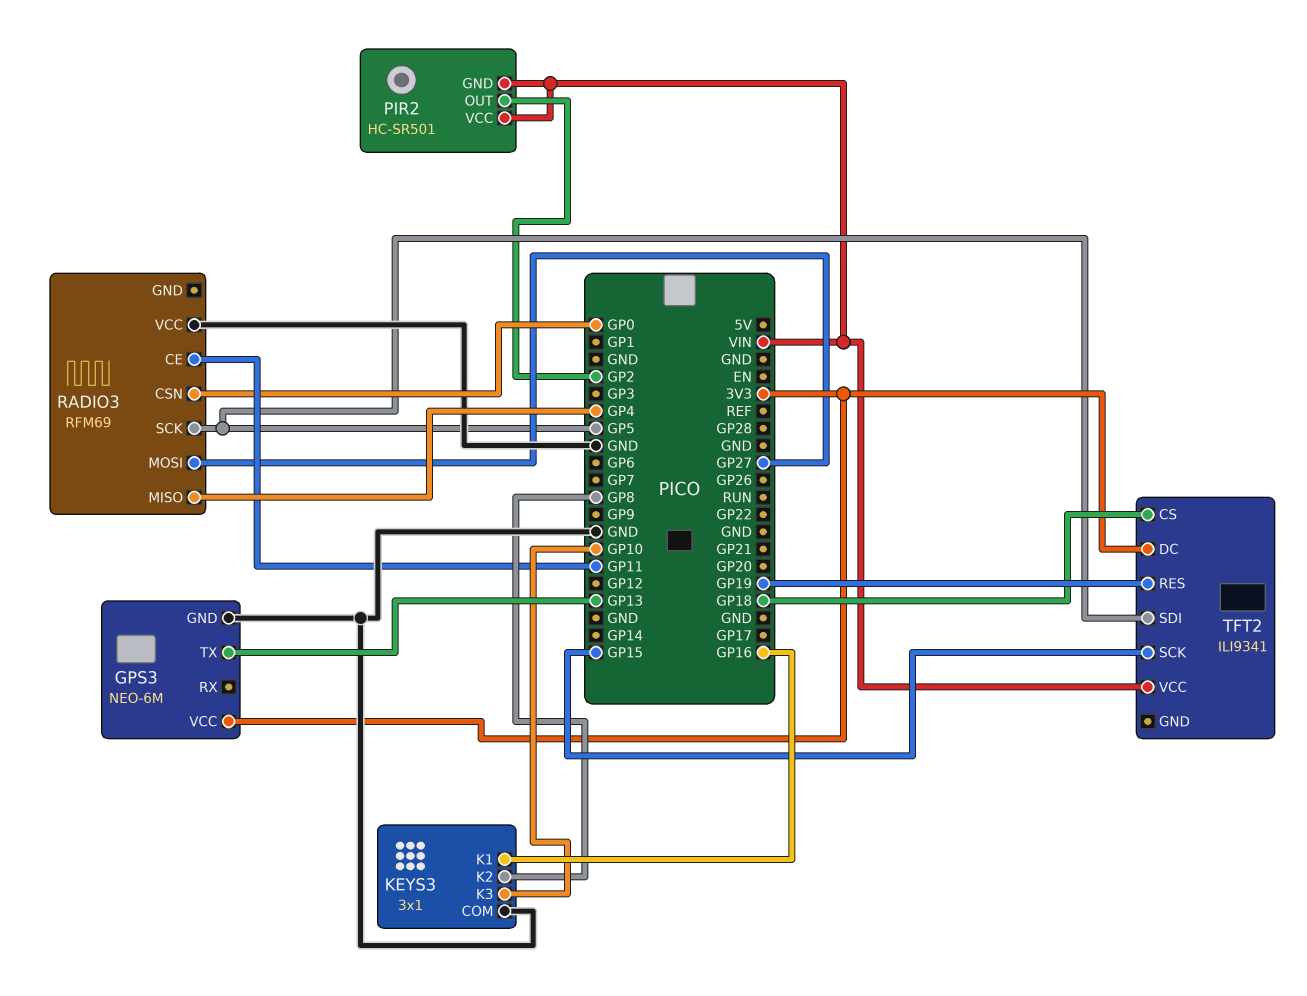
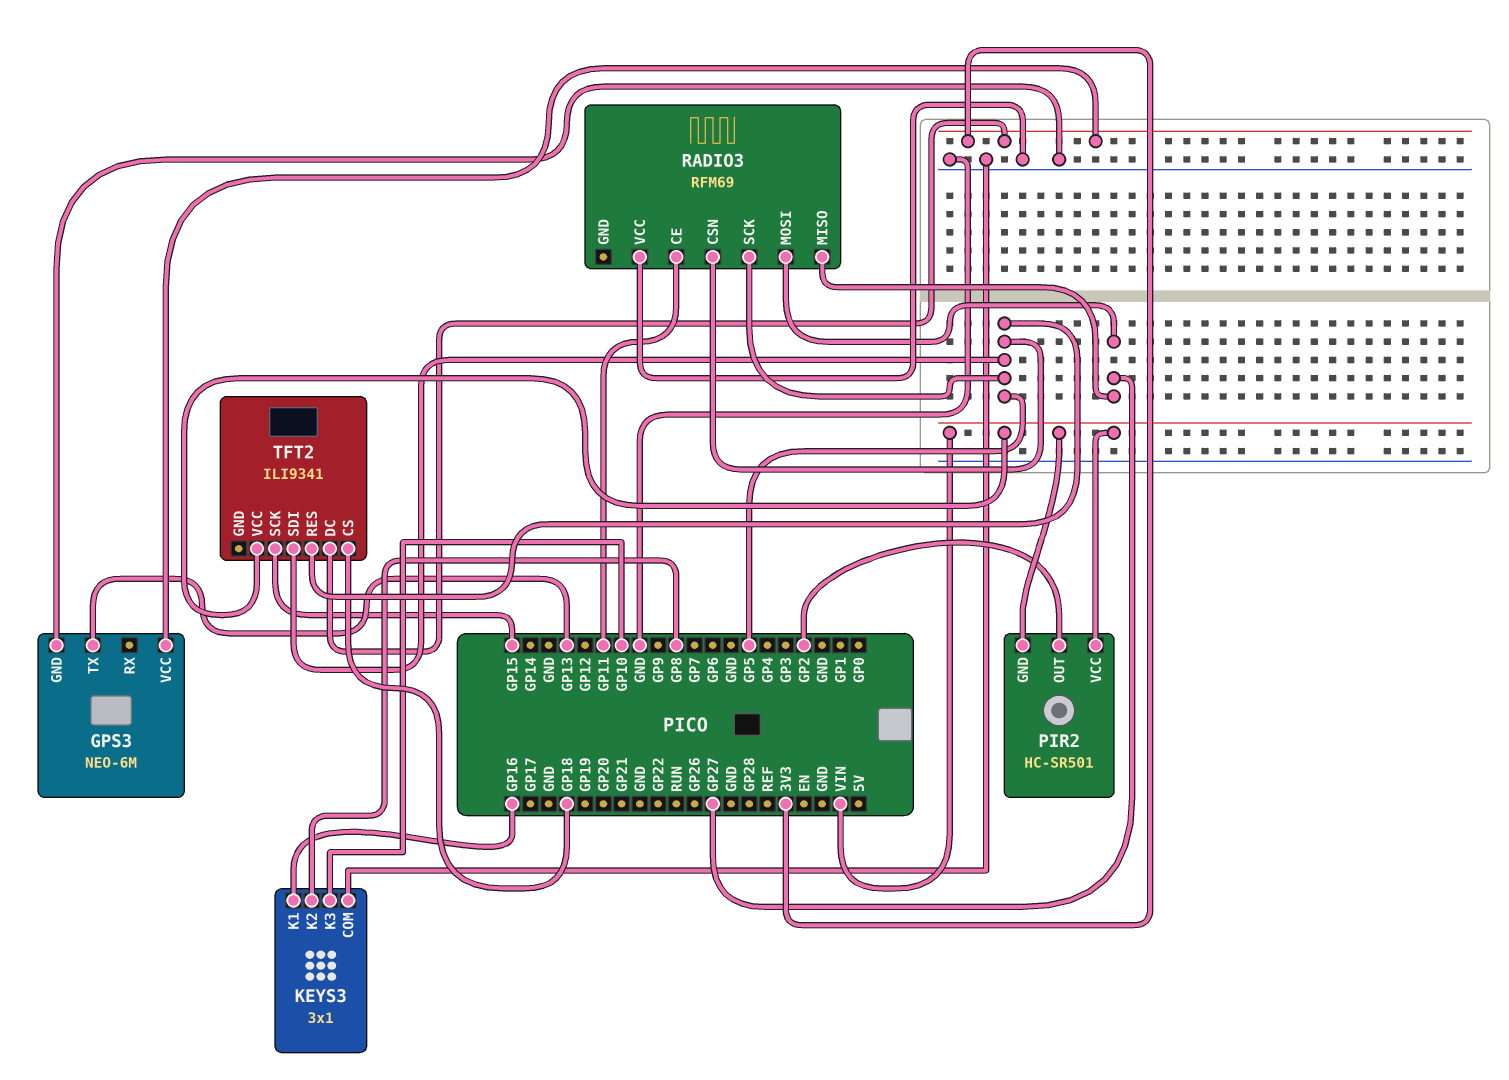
RADIO3 pin CSN: GP0 -> GP5
RADIO3 pin MISO: GP4 -> GP27
TFT2 pin RES: GP19 -> GP5

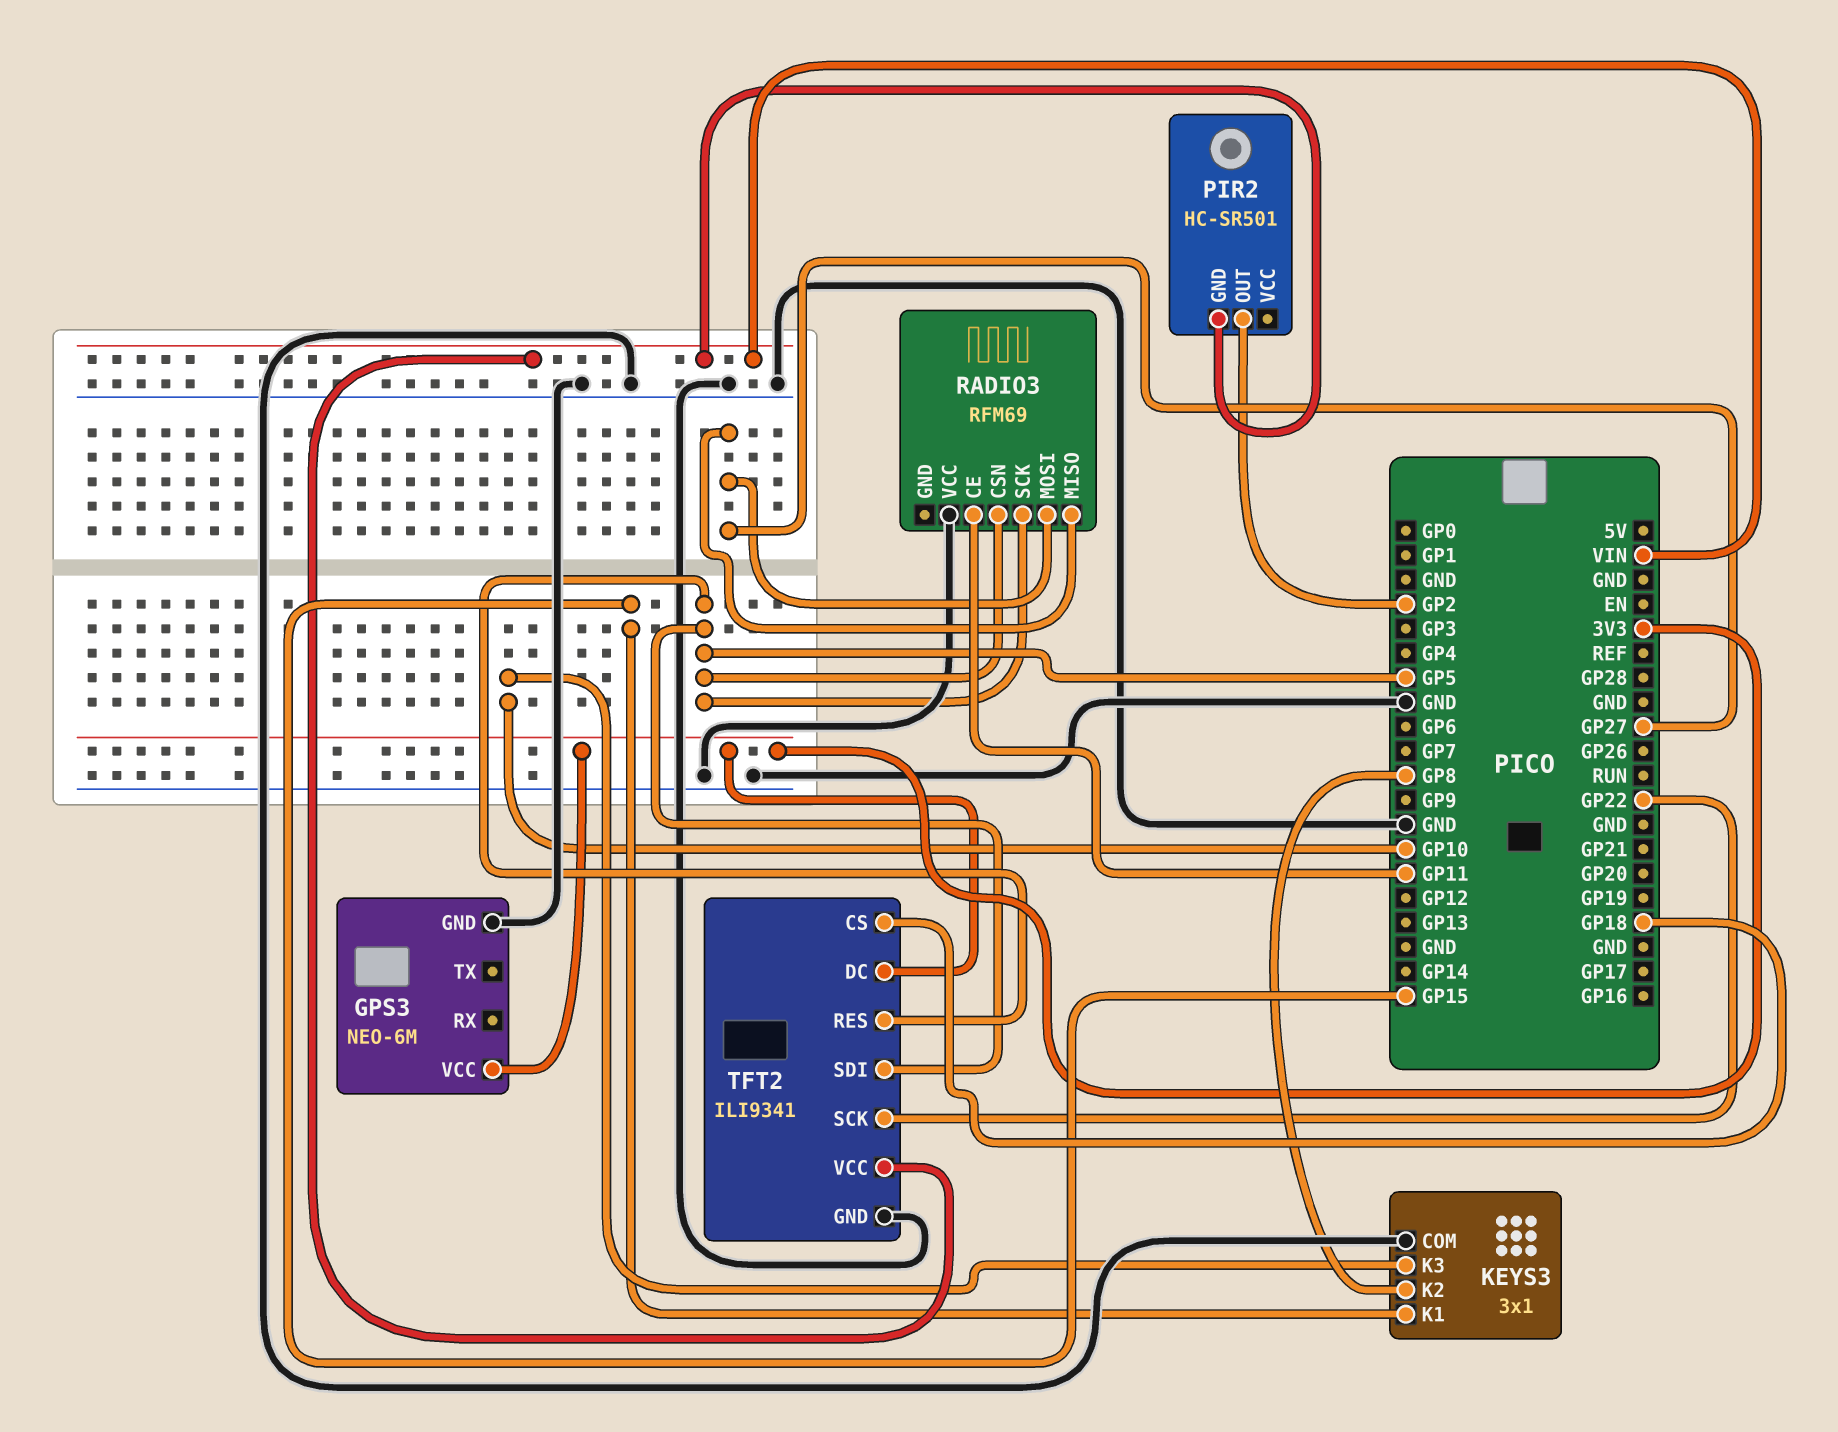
GPS3 pin TX: GP13 -> none
KEYS3 pin K1: GP16 -> GP15
PIR2 pin VCC: VIN -> none
TFT2 pin GND: none -> GND
TFT2 pin SCK: GP15 -> GP22

